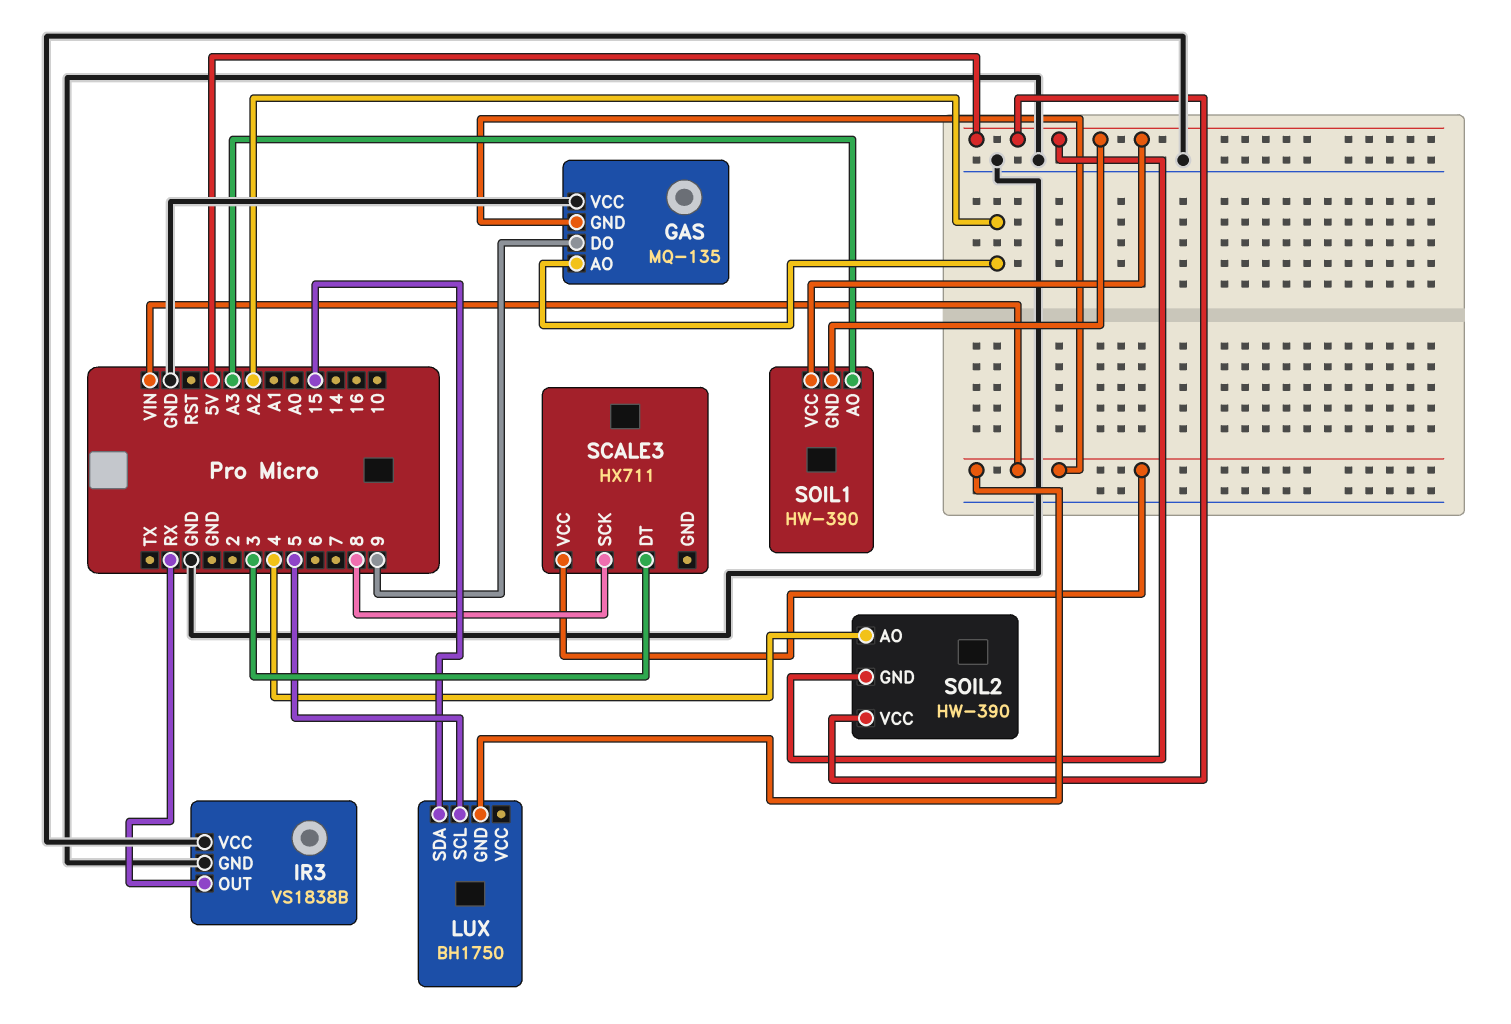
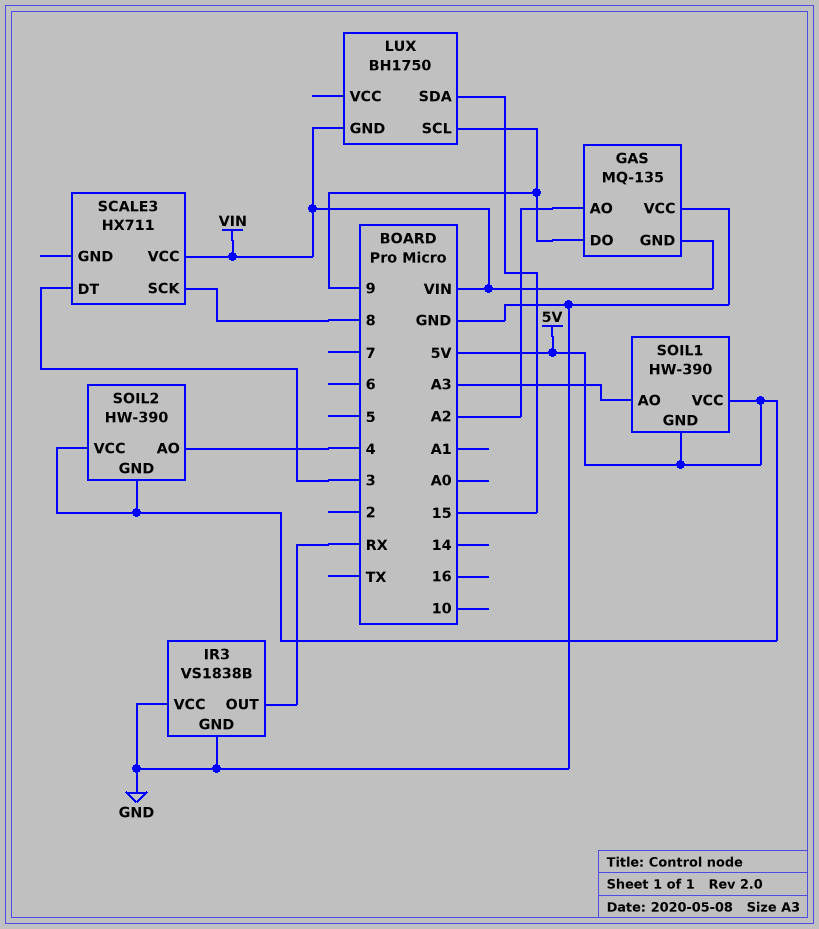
LUX pin SCL: 5 -> 9

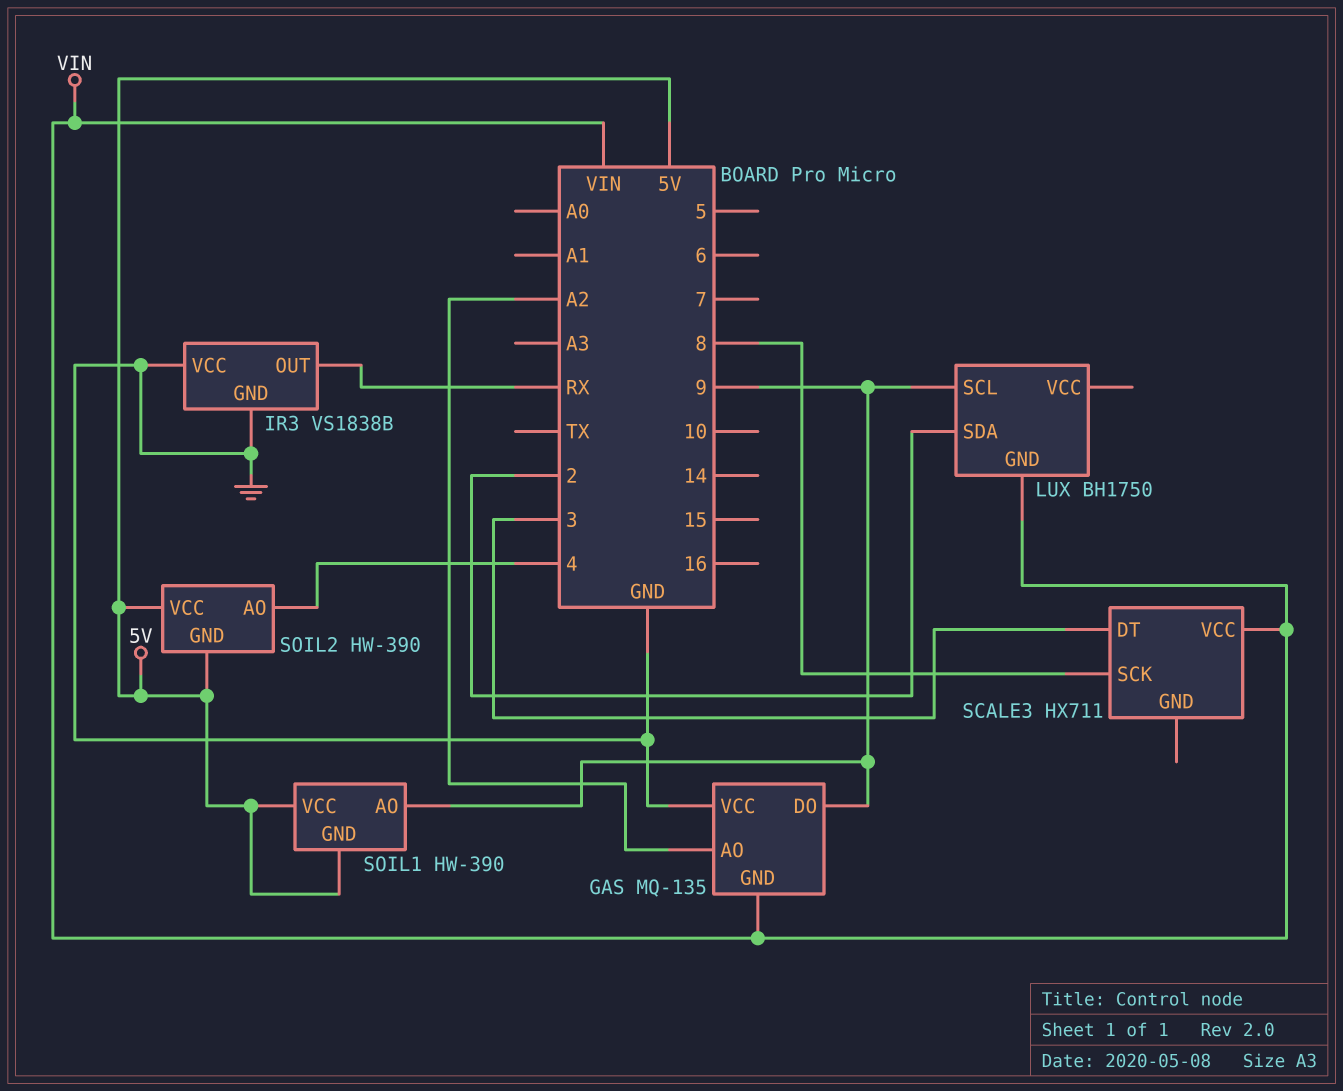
LUX pin SDA: 15 -> 2
SOIL1 pin AO: A3 -> 9

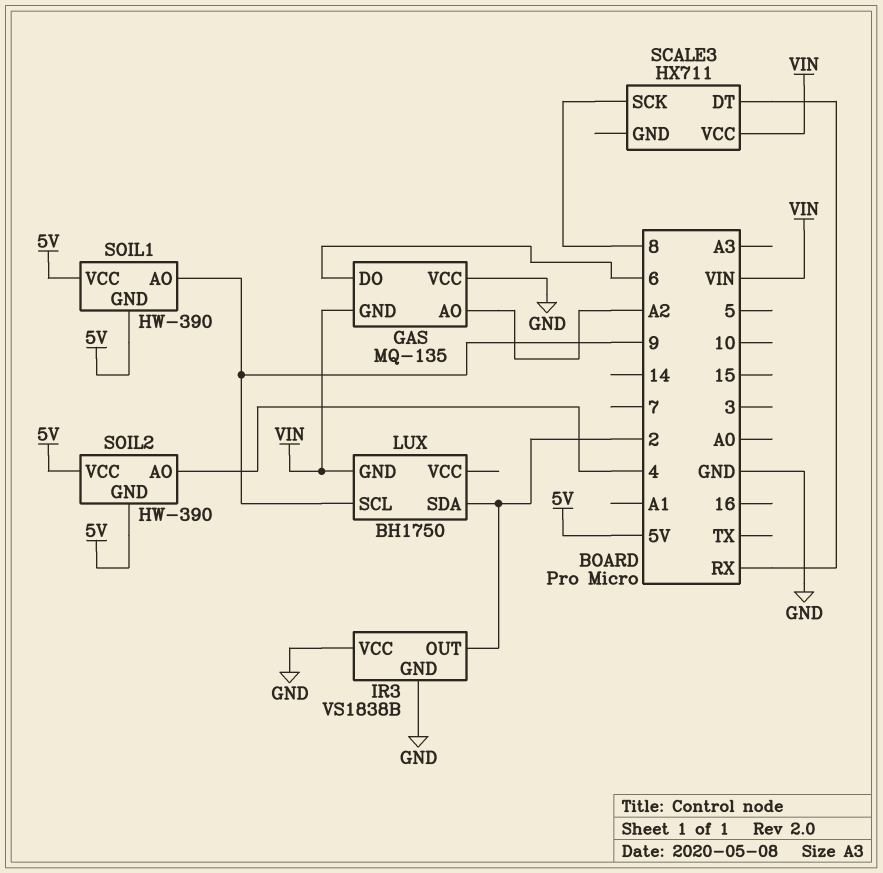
GAS pin DO: 9 -> 6
IR3 pin OUT: RX -> 2
SCALE3 pin DT: 3 -> RX

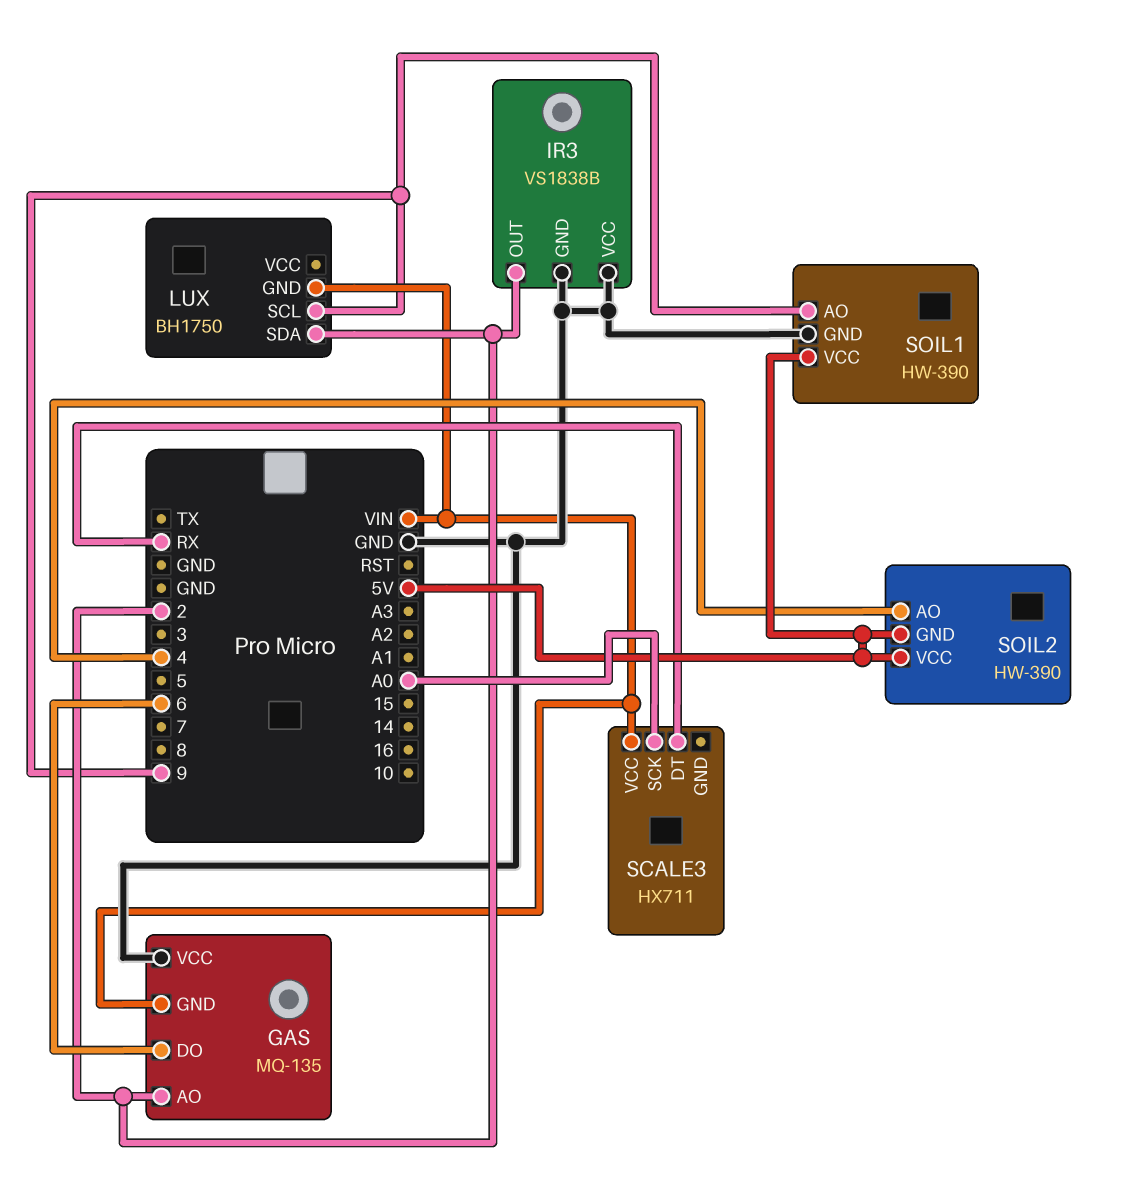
GAS pin AO: A2 -> 2
SCALE3 pin SCK: 8 -> A0
SOIL1 pin GND: 5V -> GND

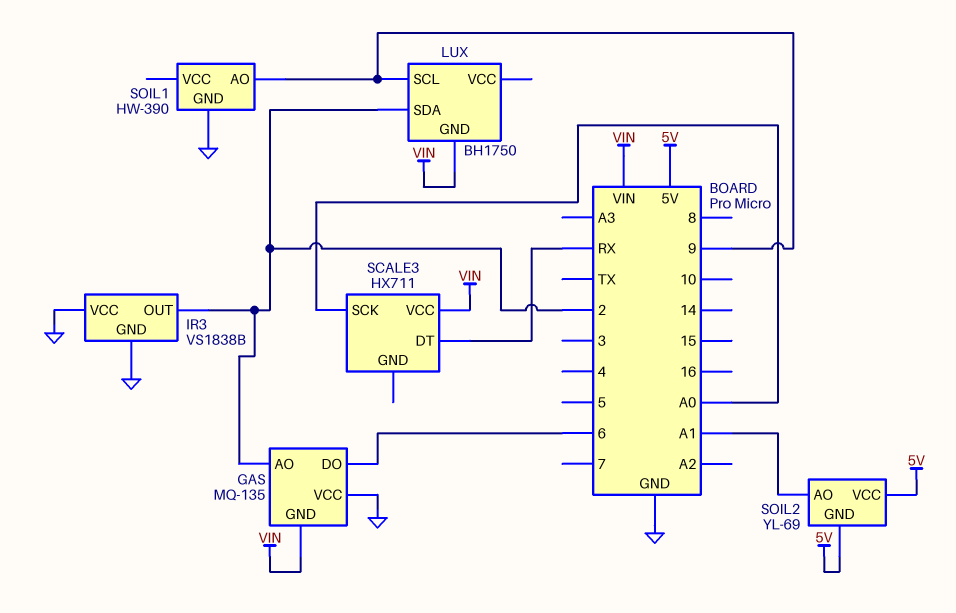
SOIL1 pin VCC: 5V -> none
SOIL2: HW-390 -> YL-69
SOIL2 pin AO: 4 -> A1

